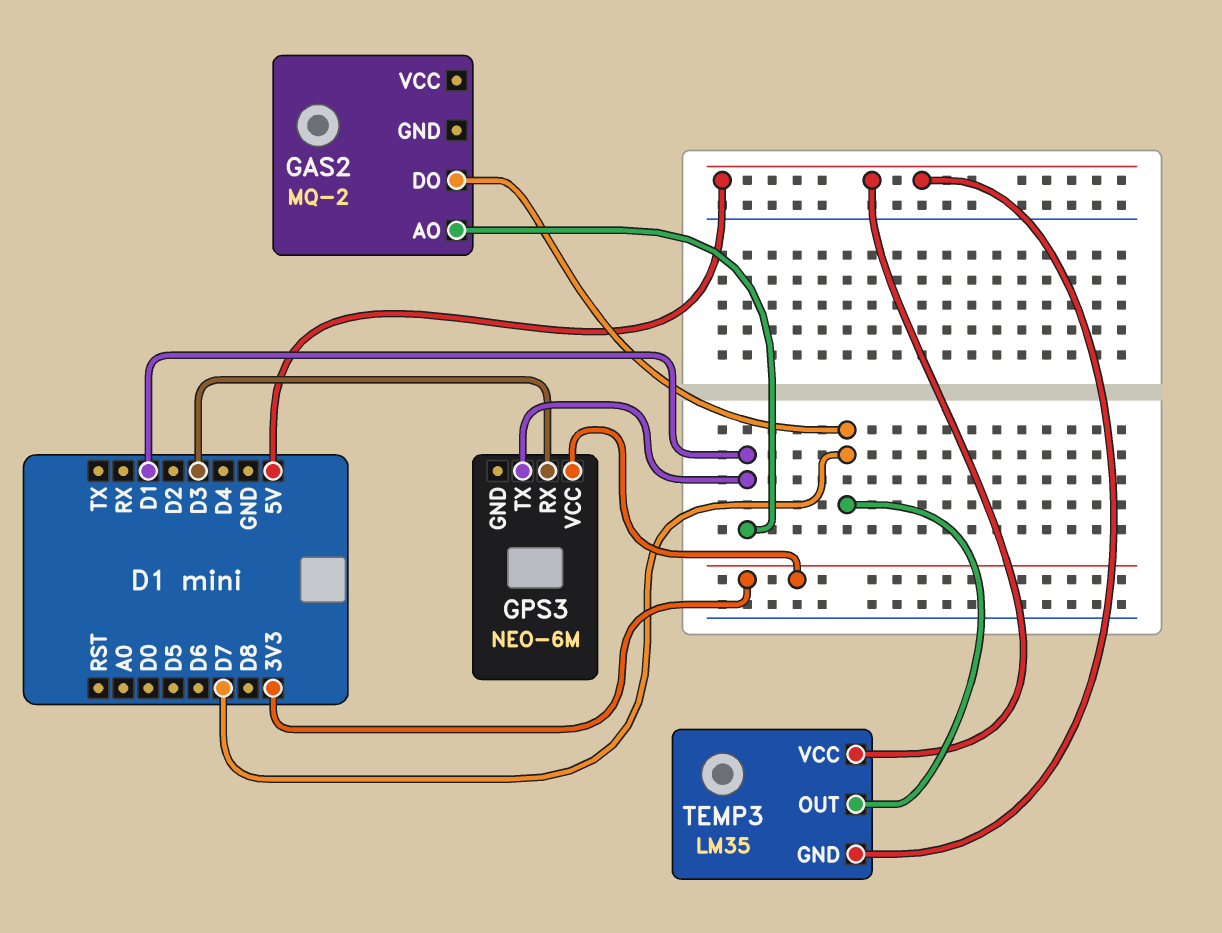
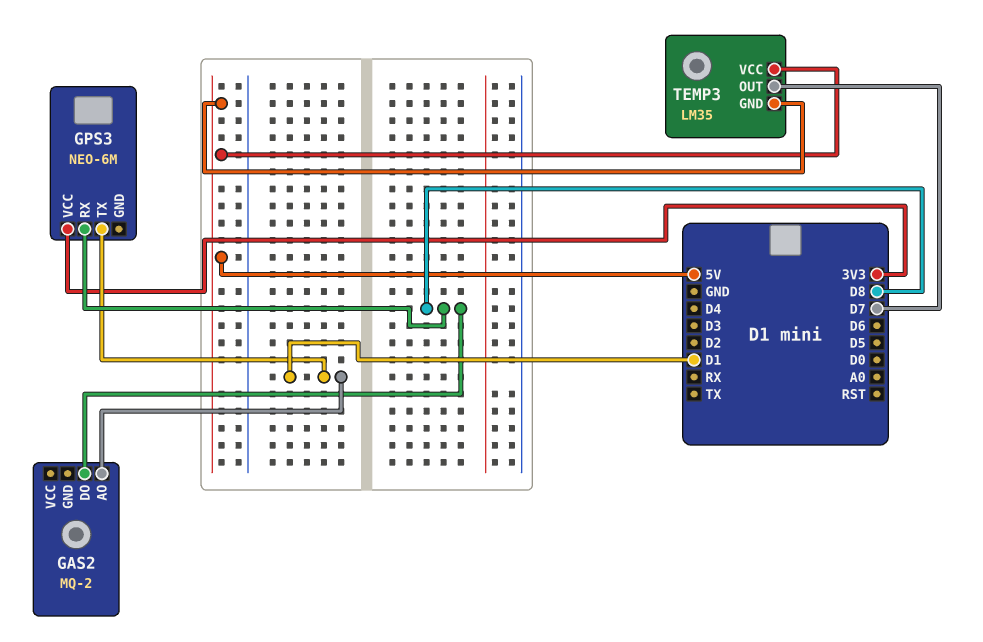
GAS2 pin DO: D7 -> D8
GPS3 pin RX: D3 -> D8

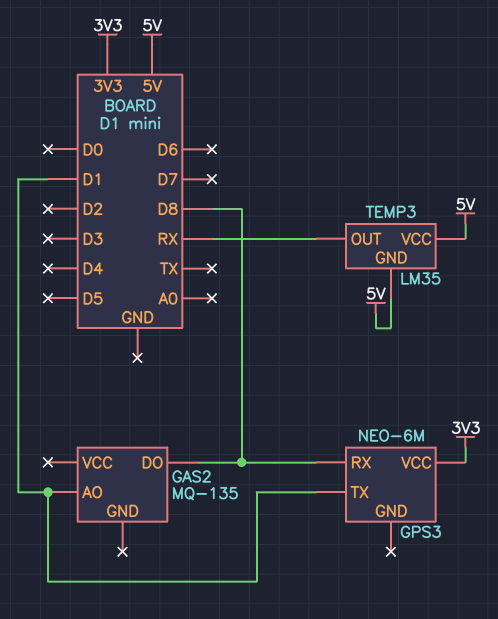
GAS2: MQ-2 -> MQ-135
TEMP3 pin OUT: D7 -> RX

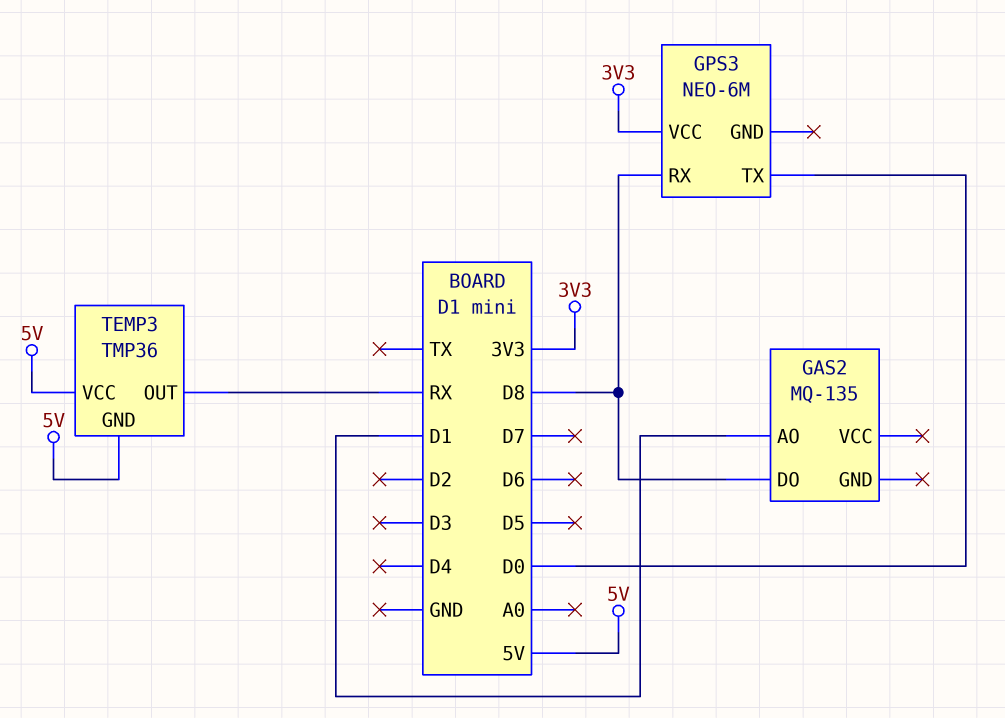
GPS3 pin TX: D1 -> D0
TEMP3: LM35 -> TMP36

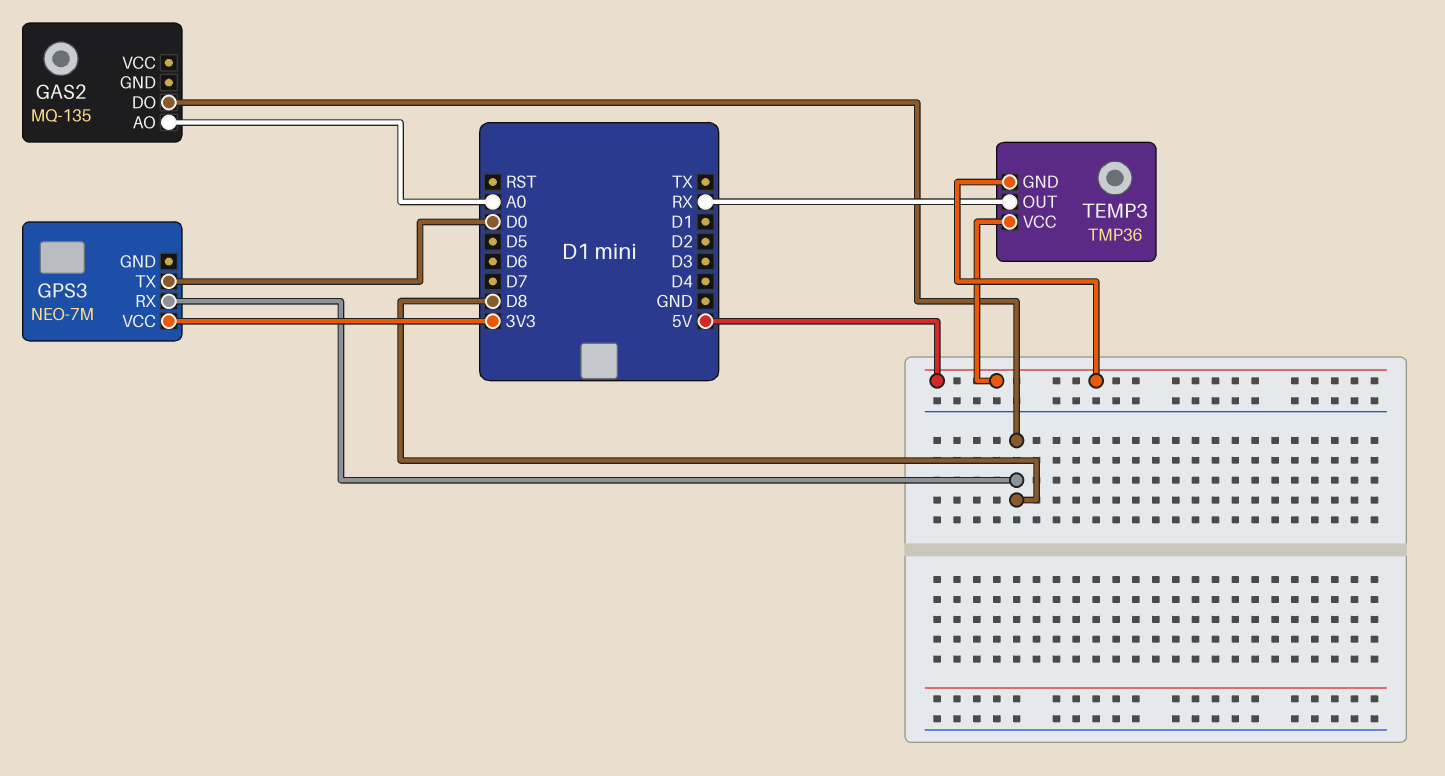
GAS2 pin AO: D1 -> A0
GPS3: NEO-6M -> NEO-7M

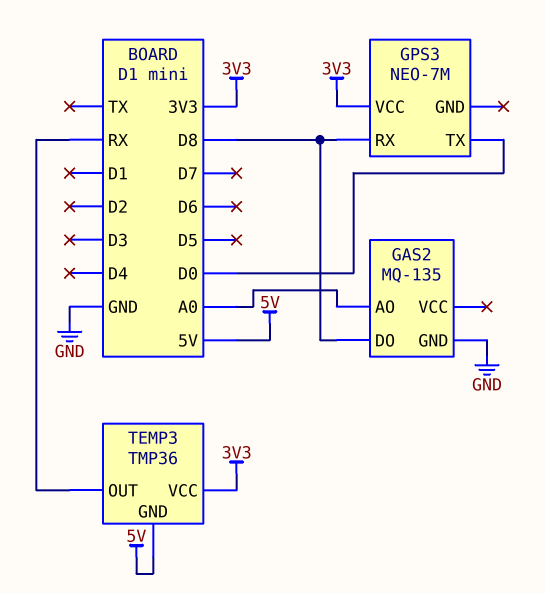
GAS2 pin GND: none -> GND
TEMP3 pin VCC: 5V -> 3V3

